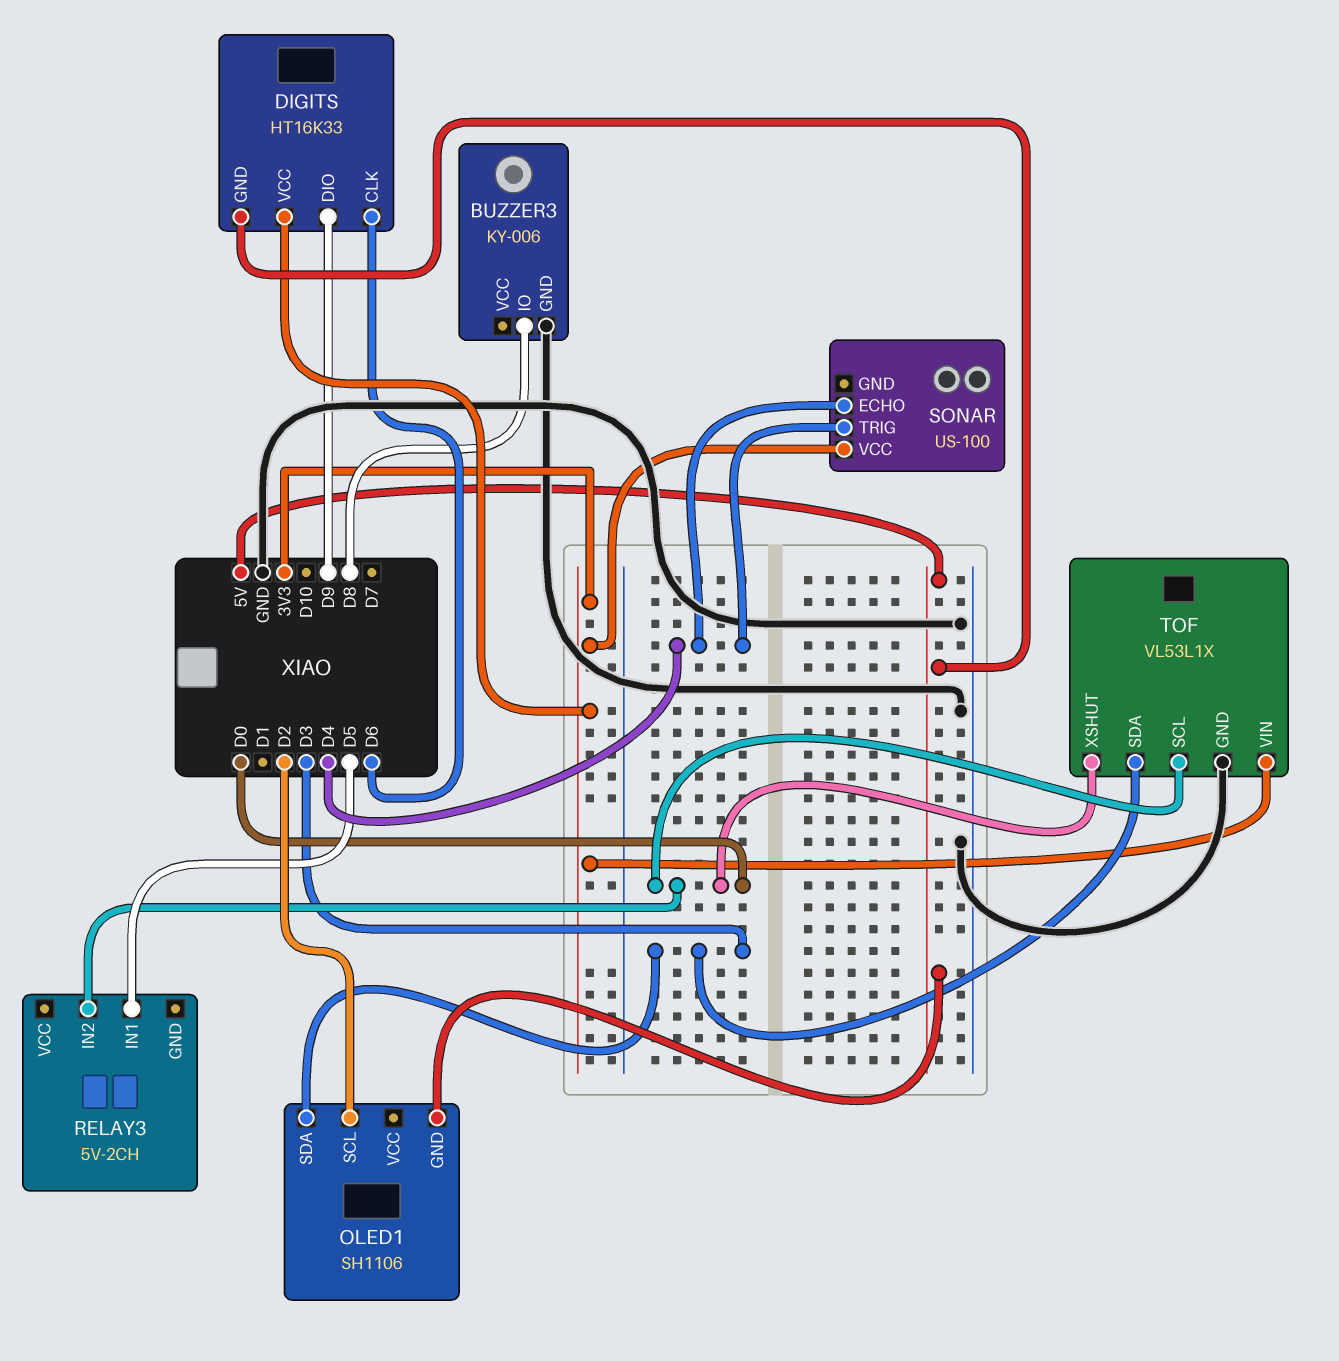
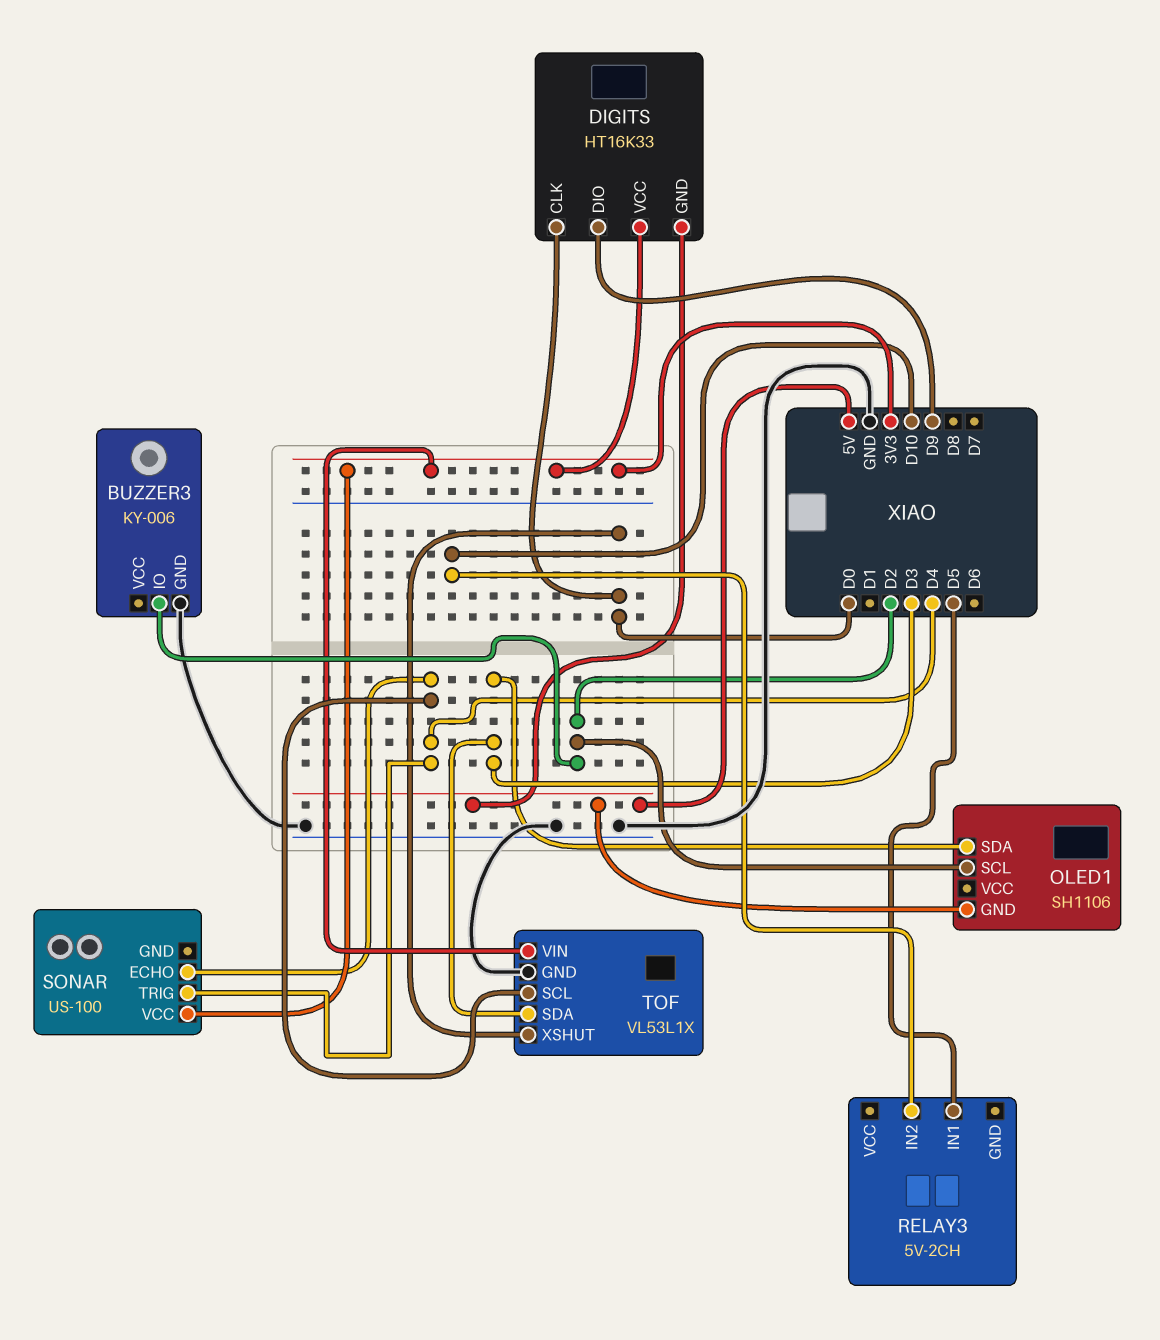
BUZZER3 pin IO: D8 -> D2
DIGITS pin CLK: D6 -> D0
RELAY3 pin IN2: D0 -> D10
TOF pin SCL: D0 -> D4

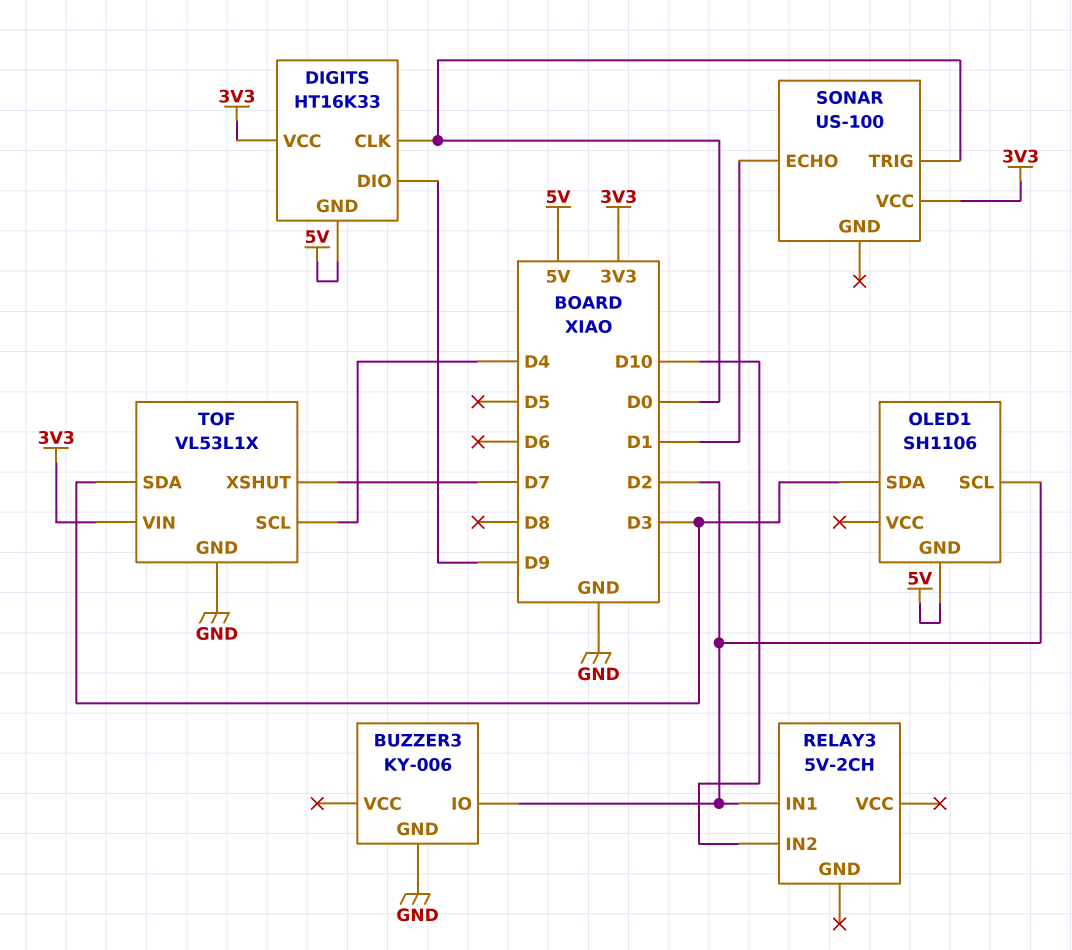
RELAY3 pin IN1: D5 -> D2
SONAR pin ECHO: D4 -> D1
SONAR pin TRIG: D4 -> D0
TOF pin XSHUT: D0 -> D7

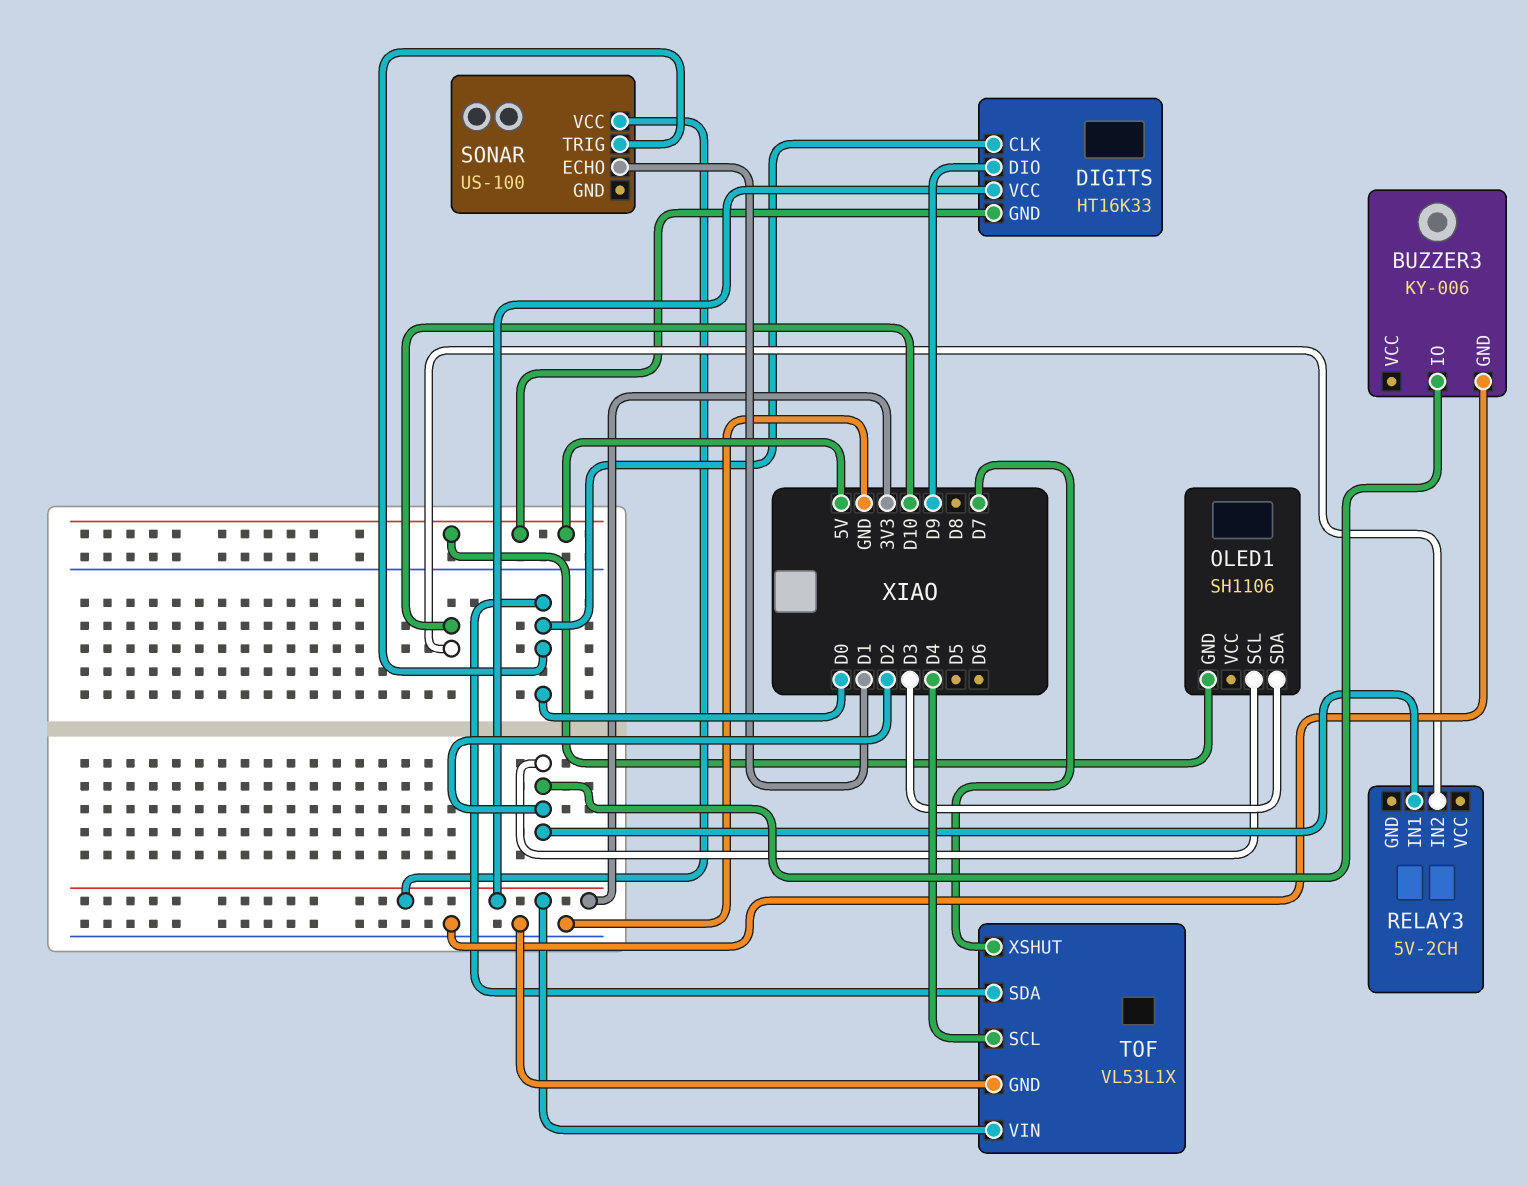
TOF pin SDA: D3 -> D0

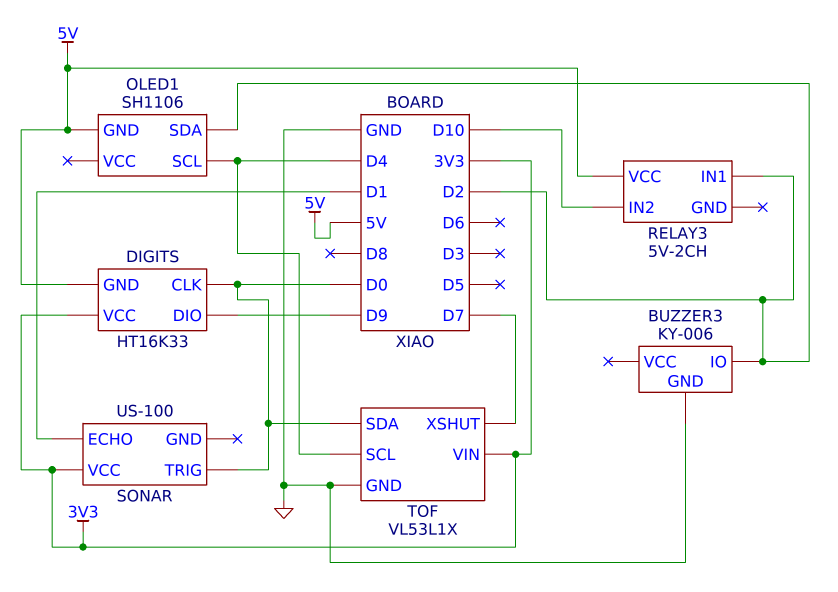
OLED1 pin SCL: D2 -> D4
OLED1 pin SDA: D3 -> D2
RELAY3 pin VCC: none -> 5V

